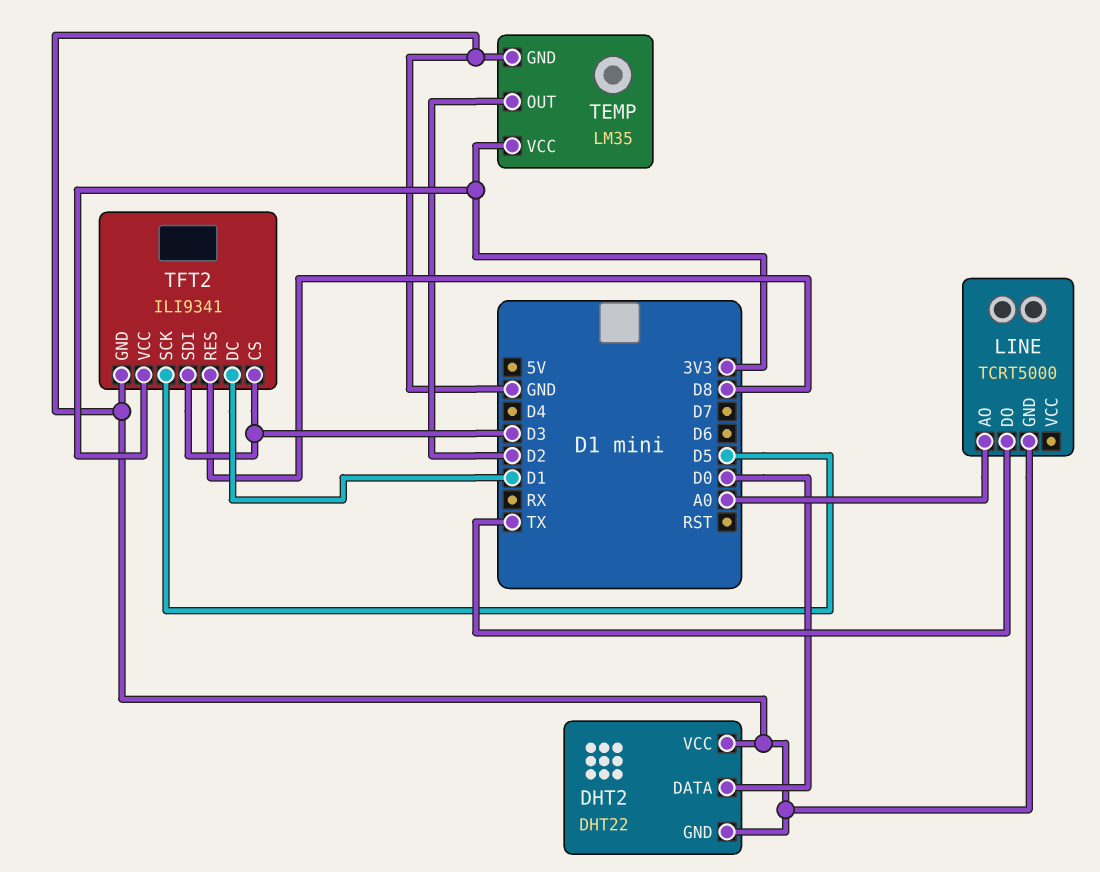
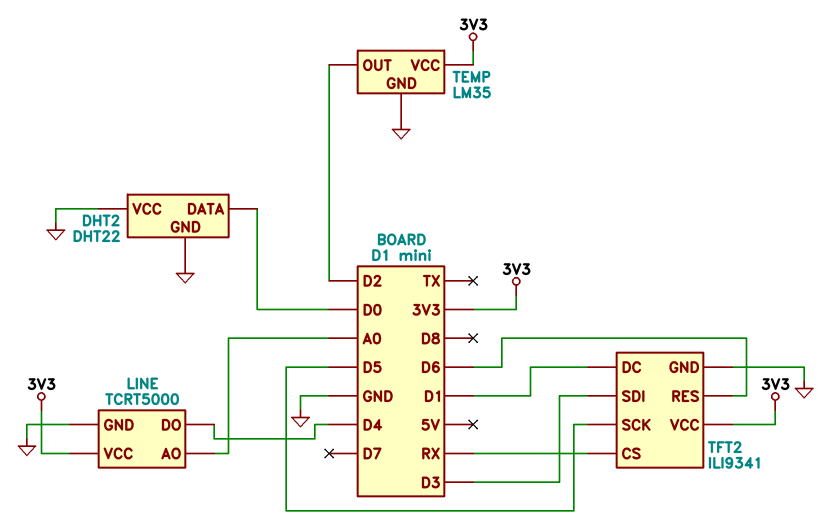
LINE pin DO: TX -> D4
LINE pin VCC: none -> 3V3
TFT2 pin CS: D3 -> RX
TFT2 pin RES: D8 -> D6

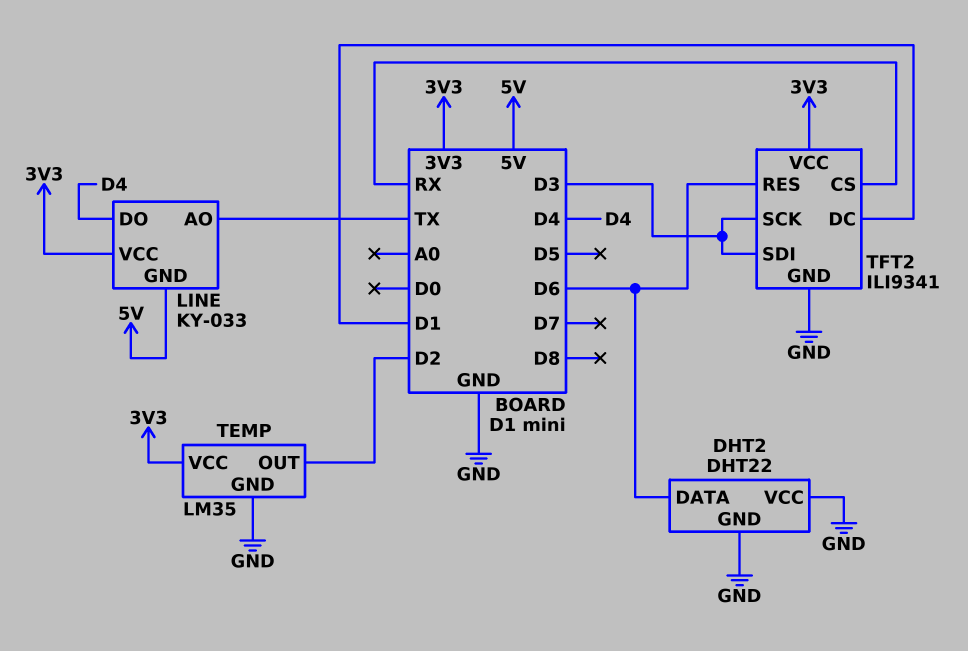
DHT2 pin DATA: D0 -> D6
LINE: TCRT5000 -> KY-033
LINE pin AO: A0 -> TX
LINE pin GND: GND -> 5V
TFT2 pin SCK: D5 -> D3

